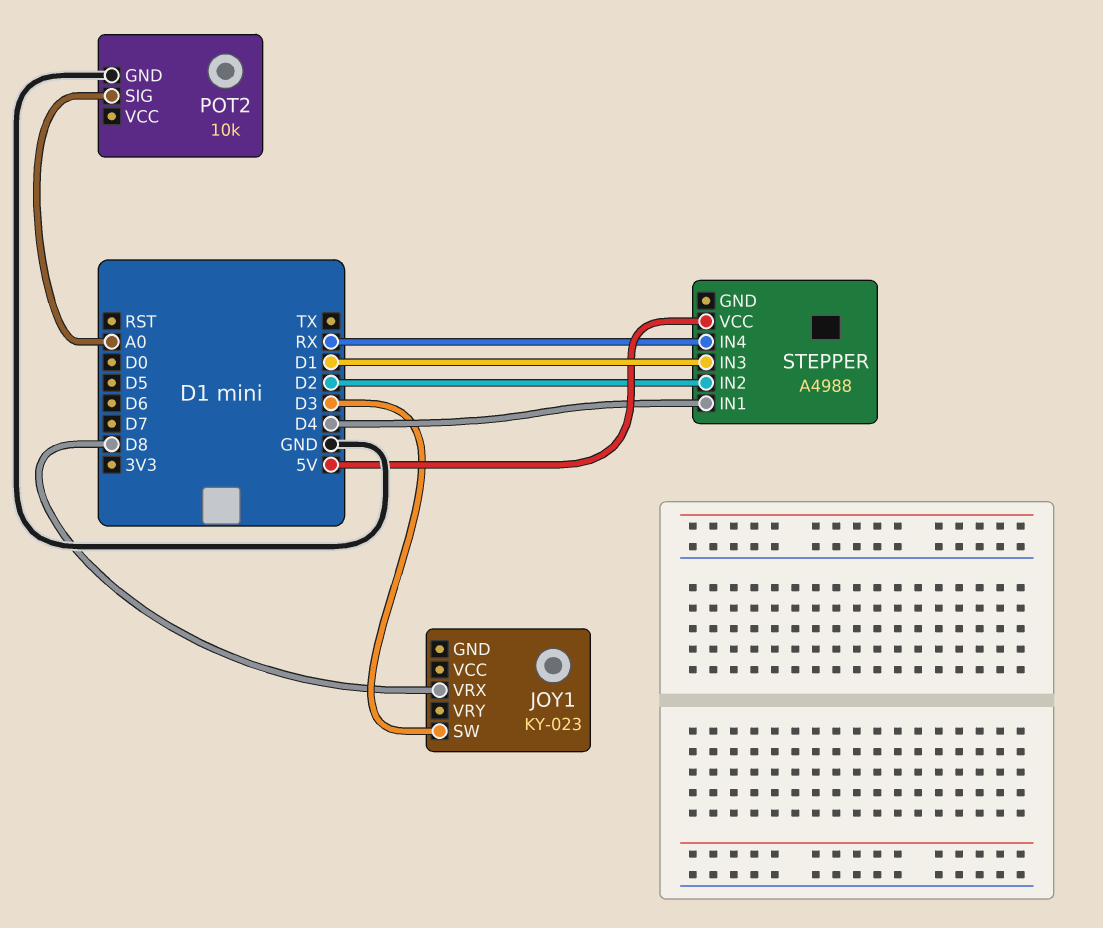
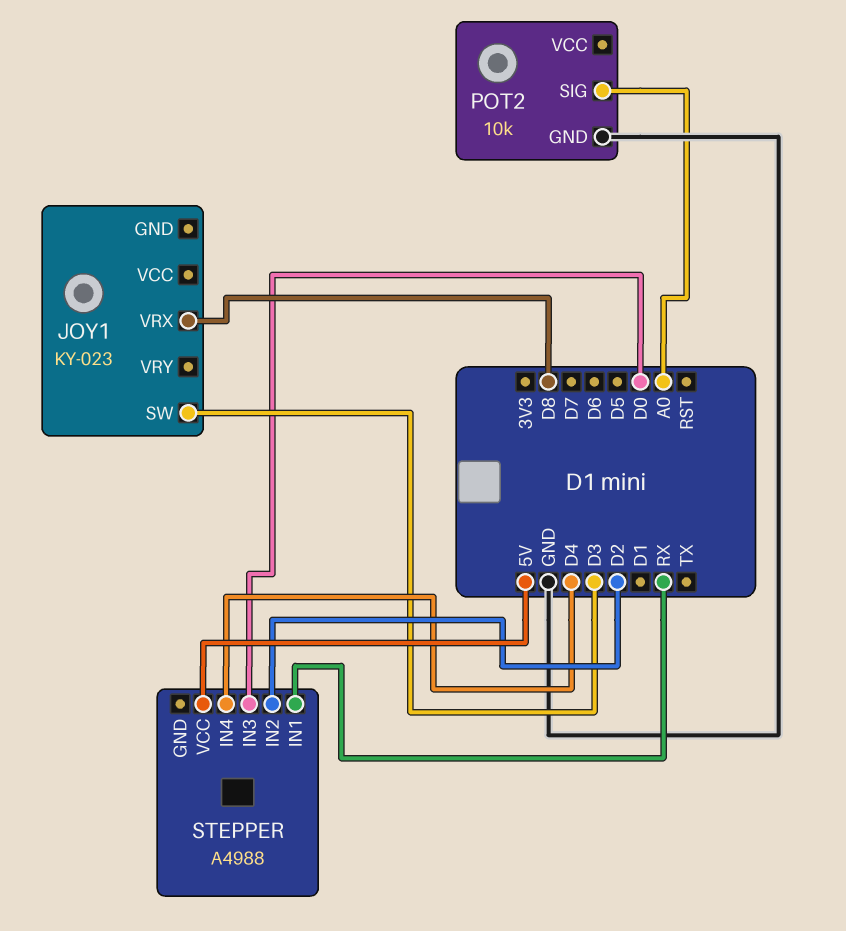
STEPPER pin IN1: D4 -> RX
STEPPER pin IN3: D1 -> D0
STEPPER pin IN4: RX -> D4

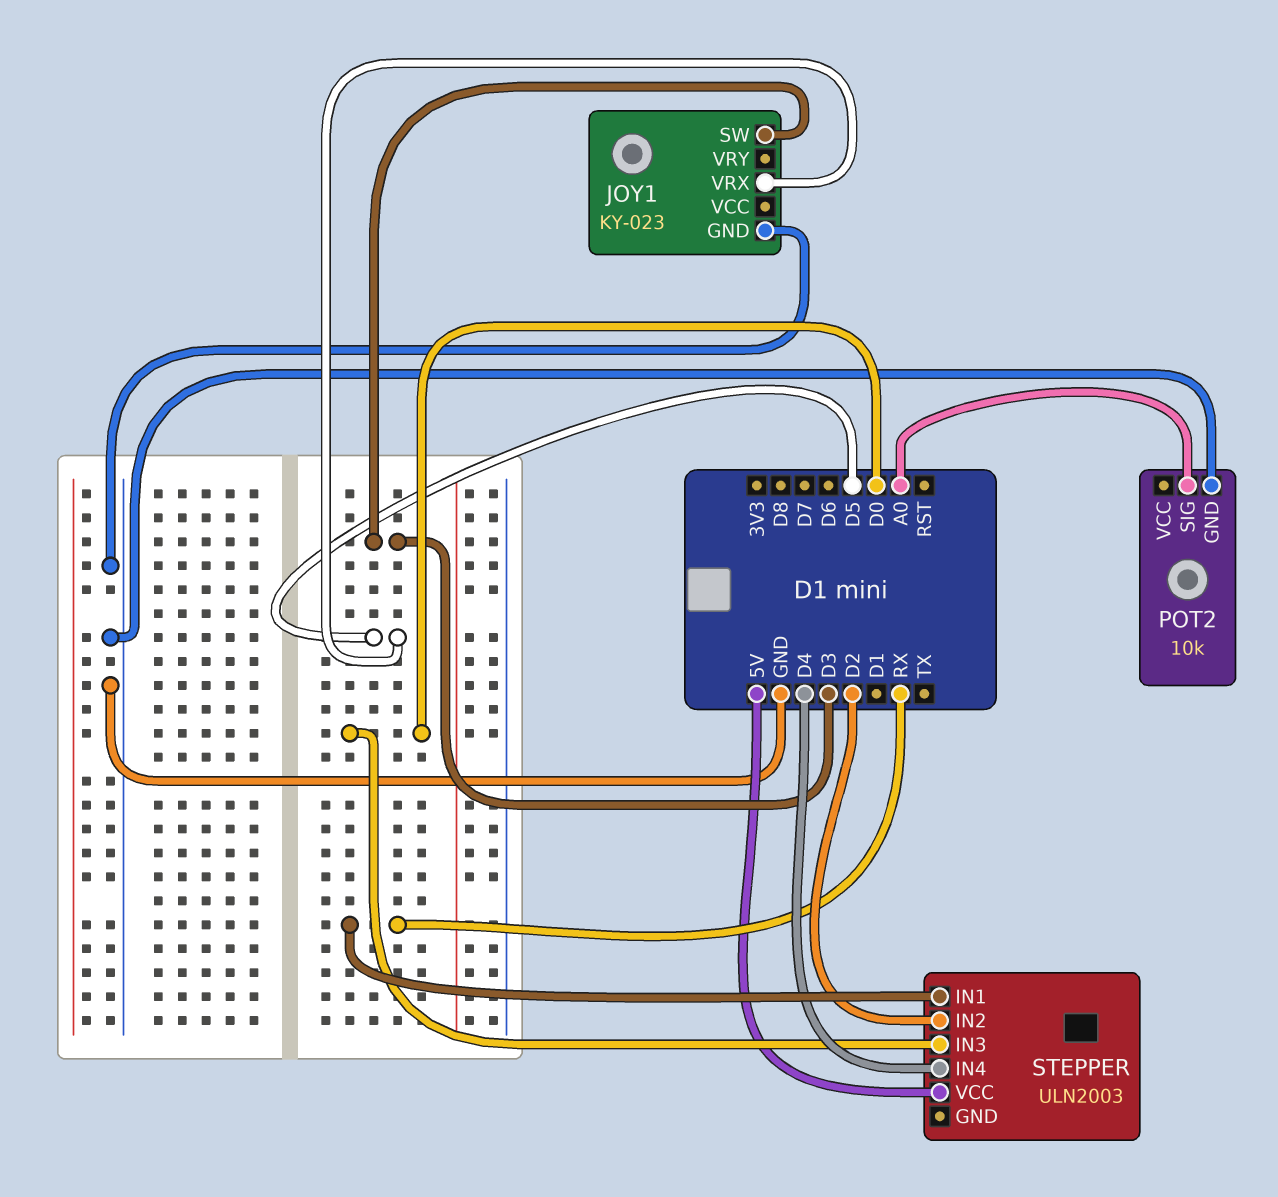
JOY1 pin GND: none -> GND
JOY1 pin VRX: D8 -> D5
STEPPER: A4988 -> ULN2003

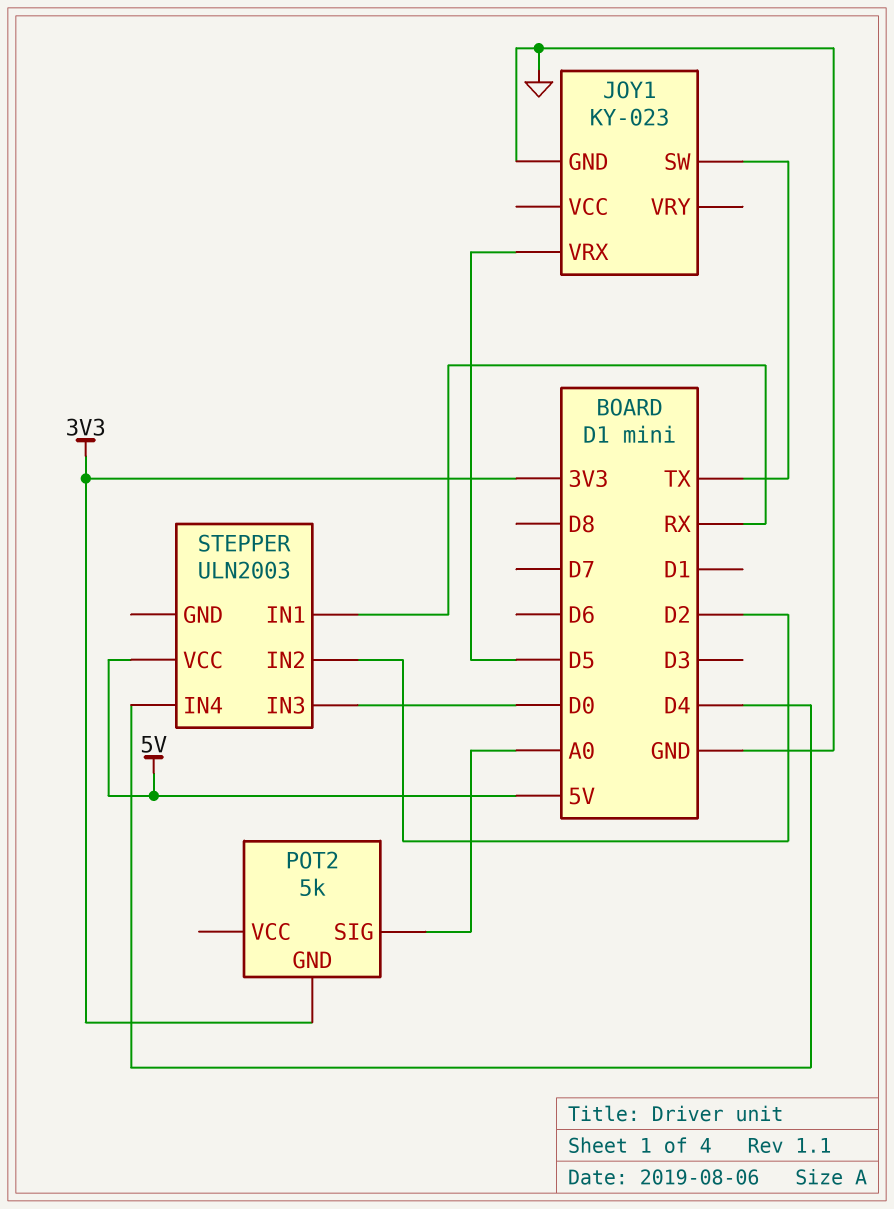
JOY1 pin SW: D3 -> TX
POT2: 10k -> 5k
POT2 pin GND: GND -> 3V3

